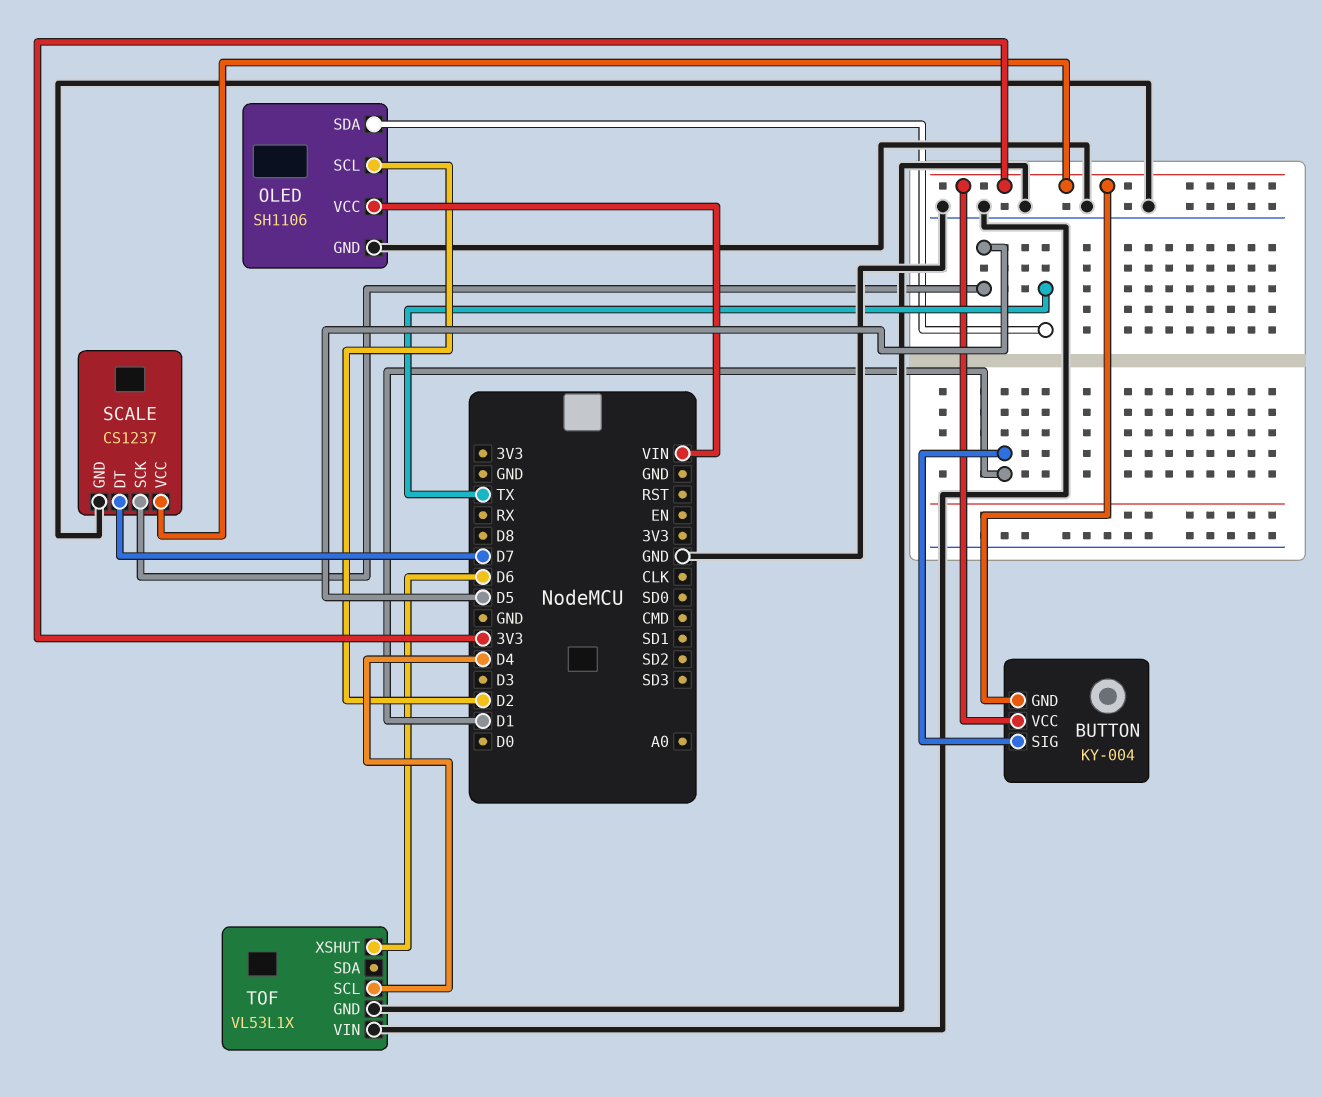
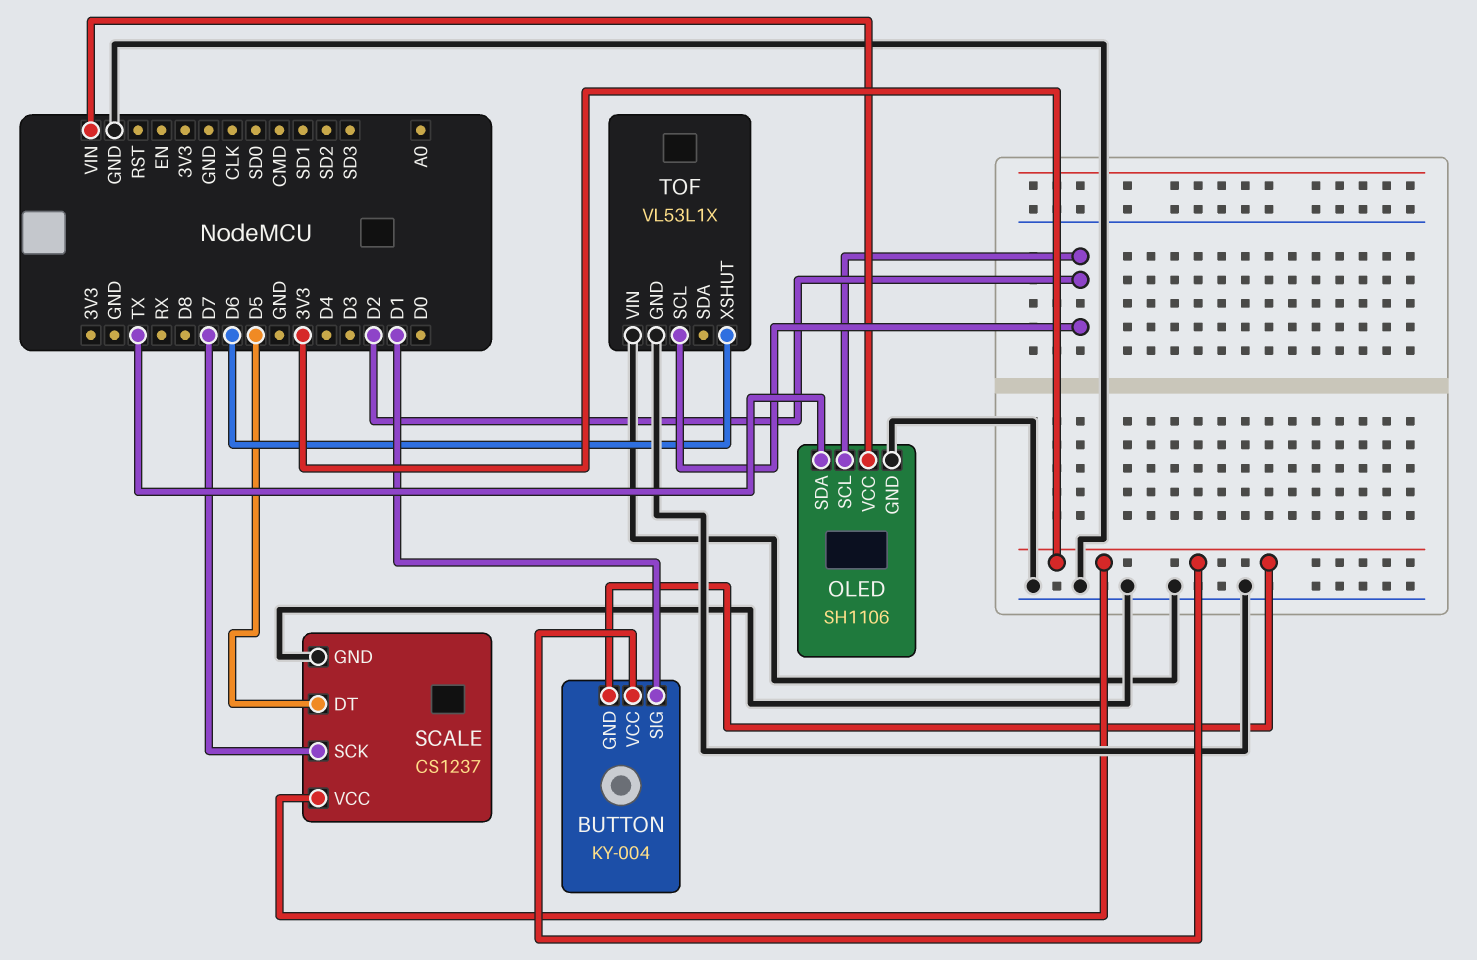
SCALE pin DT: D7 -> D5
SCALE pin SCK: D5 -> D7
TOF pin SCL: D4 -> D2

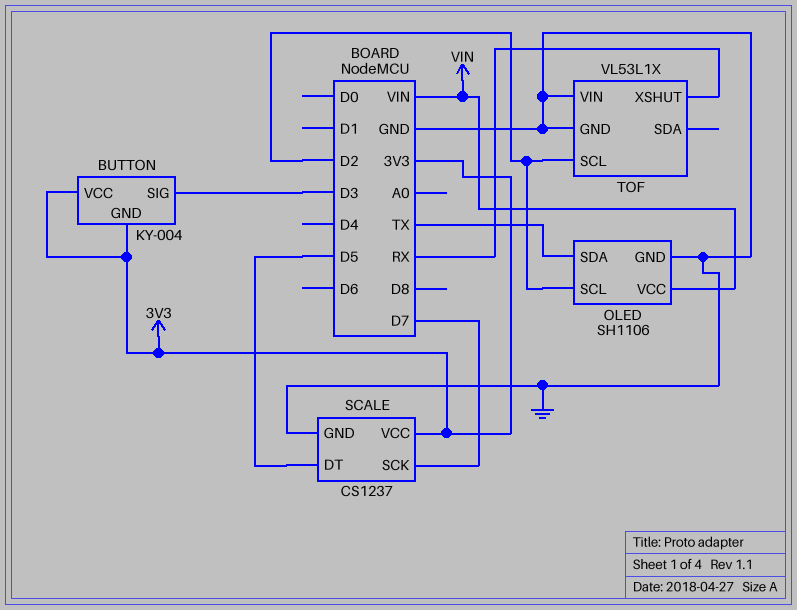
BUTTON pin SIG: D1 -> D3
TOF pin XSHUT: D6 -> RX

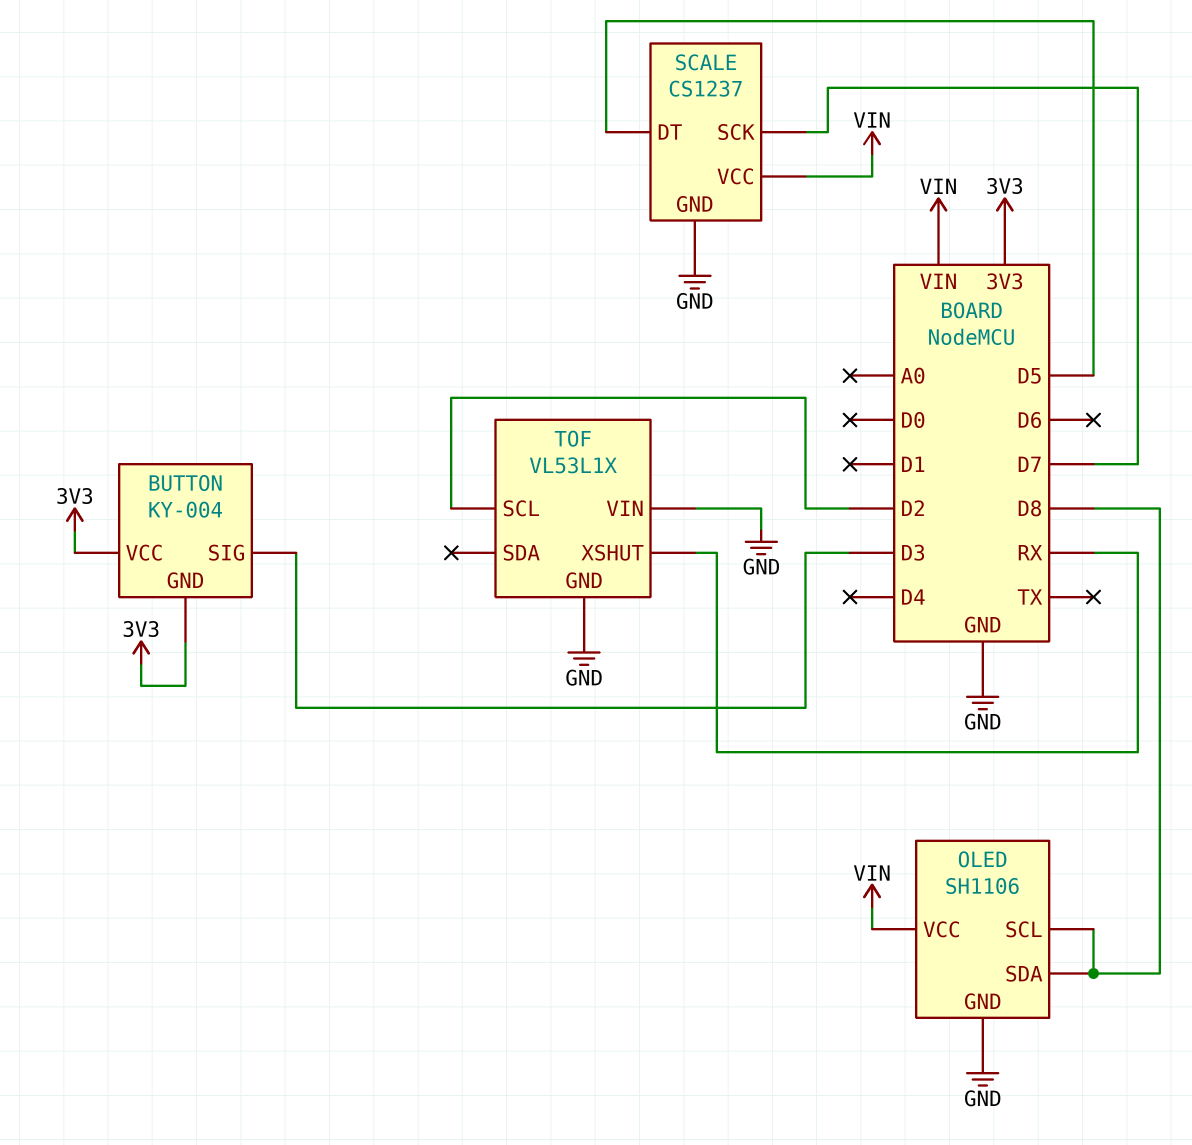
OLED pin SCL: D2 -> D8
OLED pin SDA: TX -> D8
SCALE pin VCC: 3V3 -> VIN

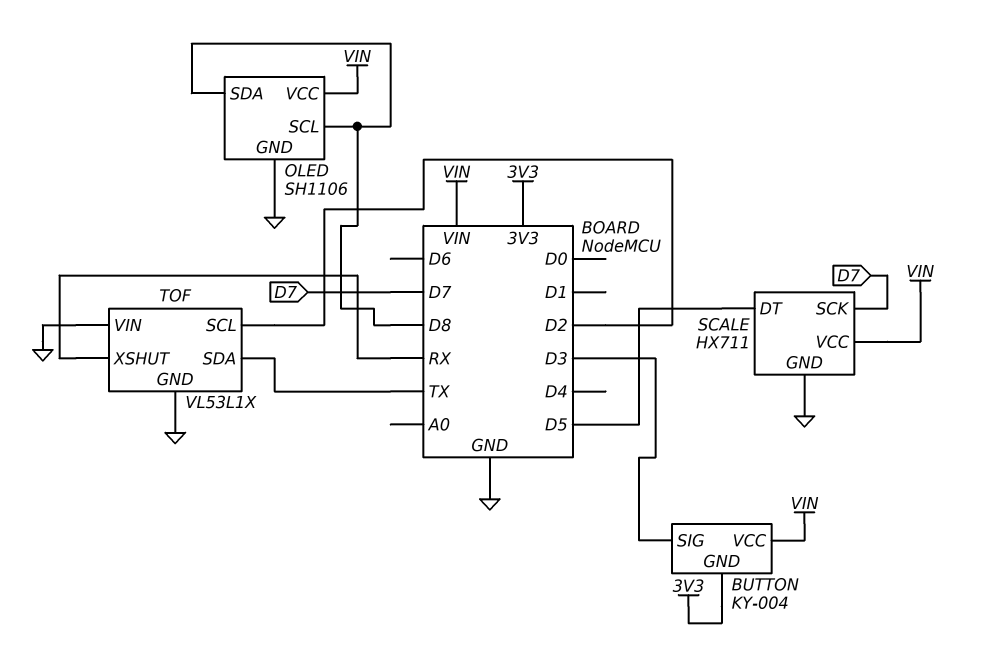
BUTTON pin VCC: 3V3 -> VIN
SCALE: CS1237 -> HX711
TOF pin SDA: none -> TX

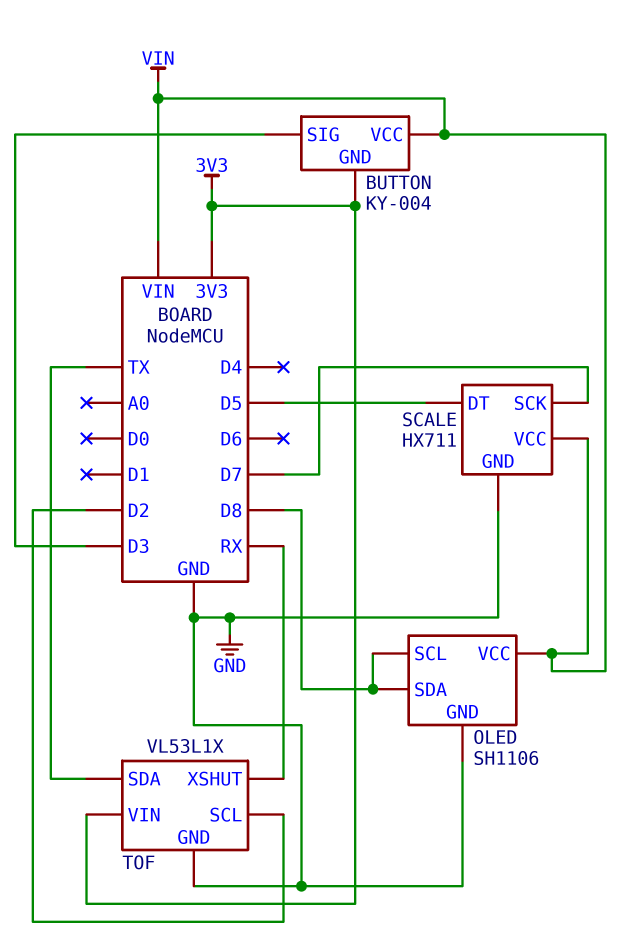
TOF pin VIN: GND -> 3V3

